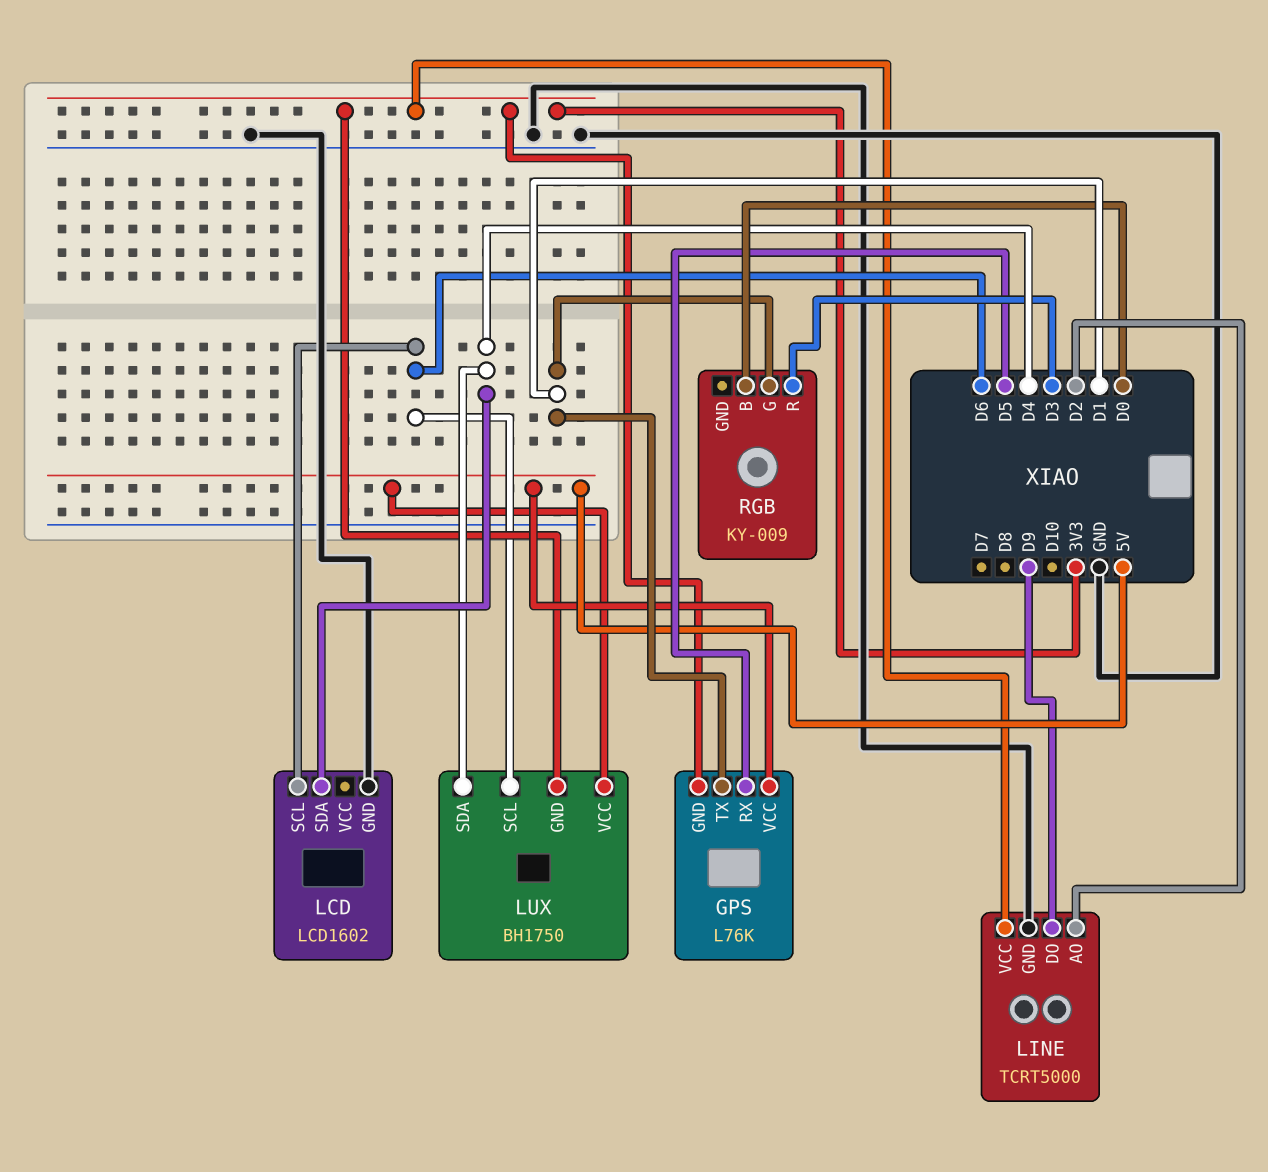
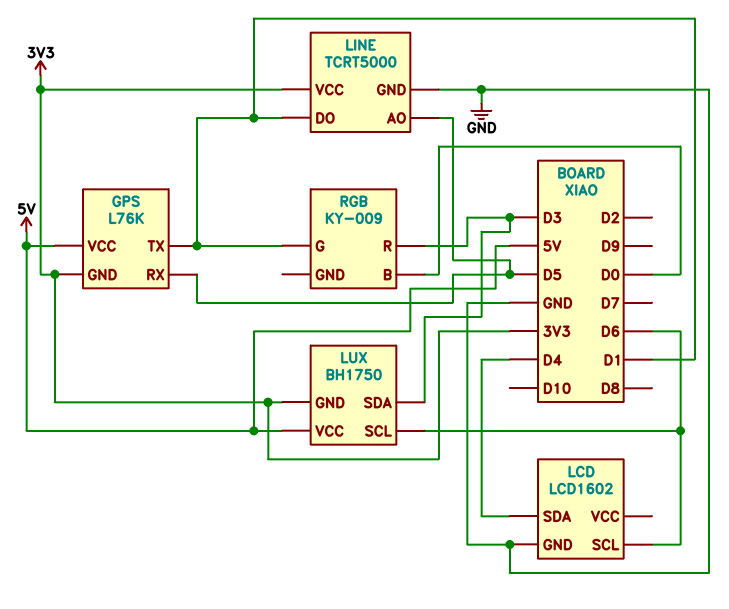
LINE pin AO: D2 -> D5
LINE pin DO: D9 -> D1
LUX pin SDA: D4 -> D3

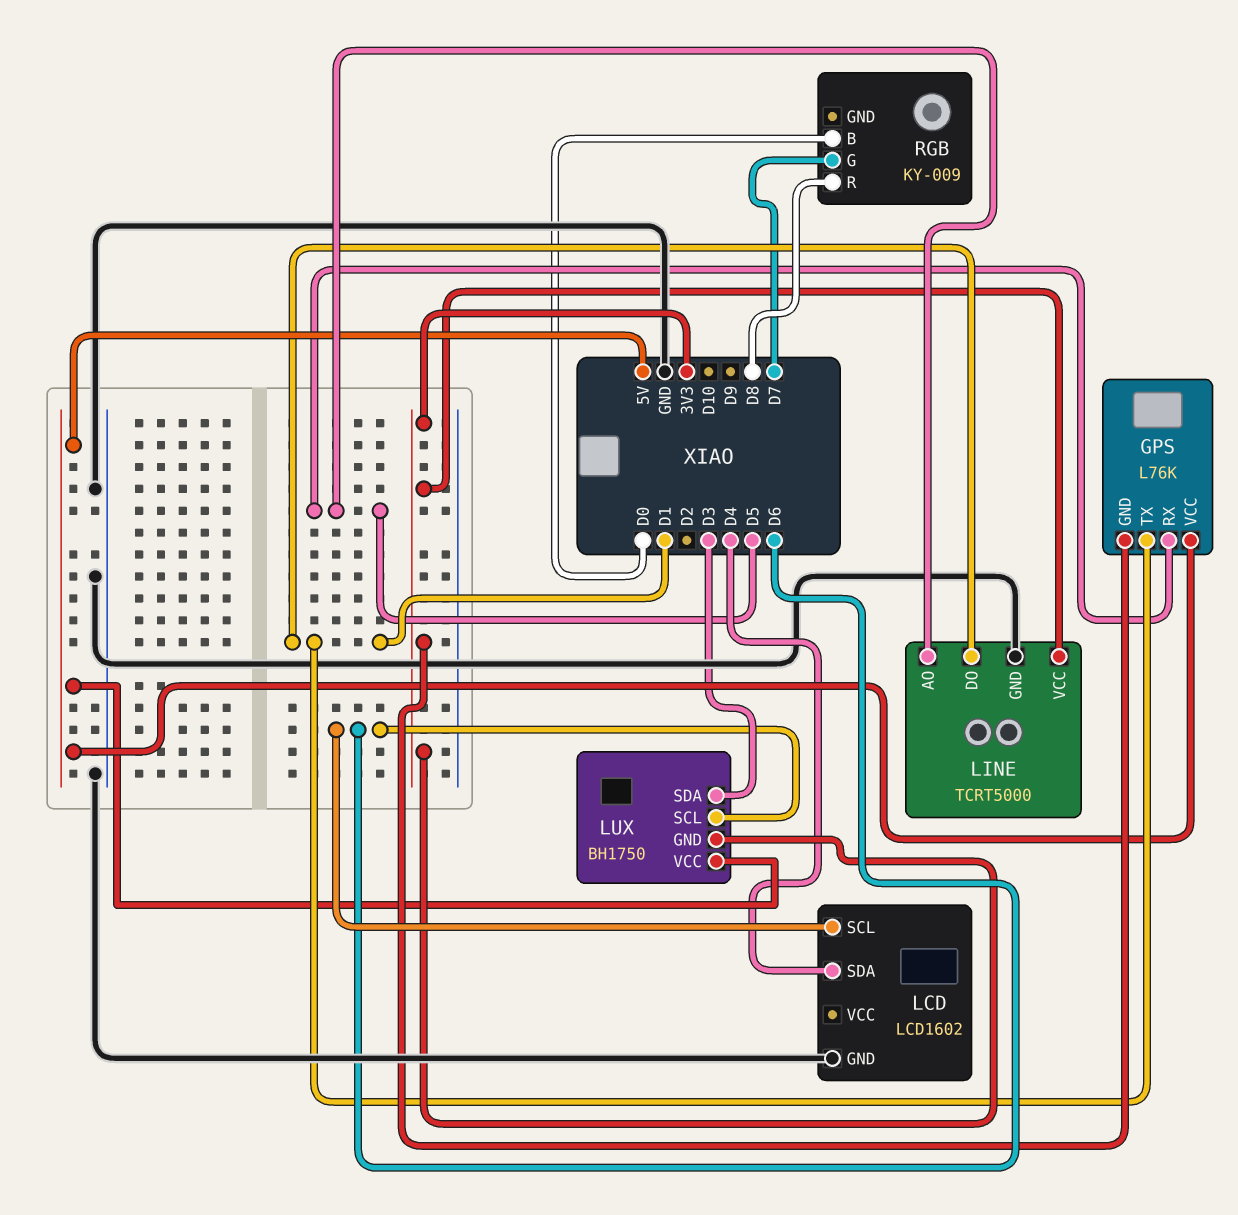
RGB pin G: D1 -> D7
RGB pin R: D3 -> D8

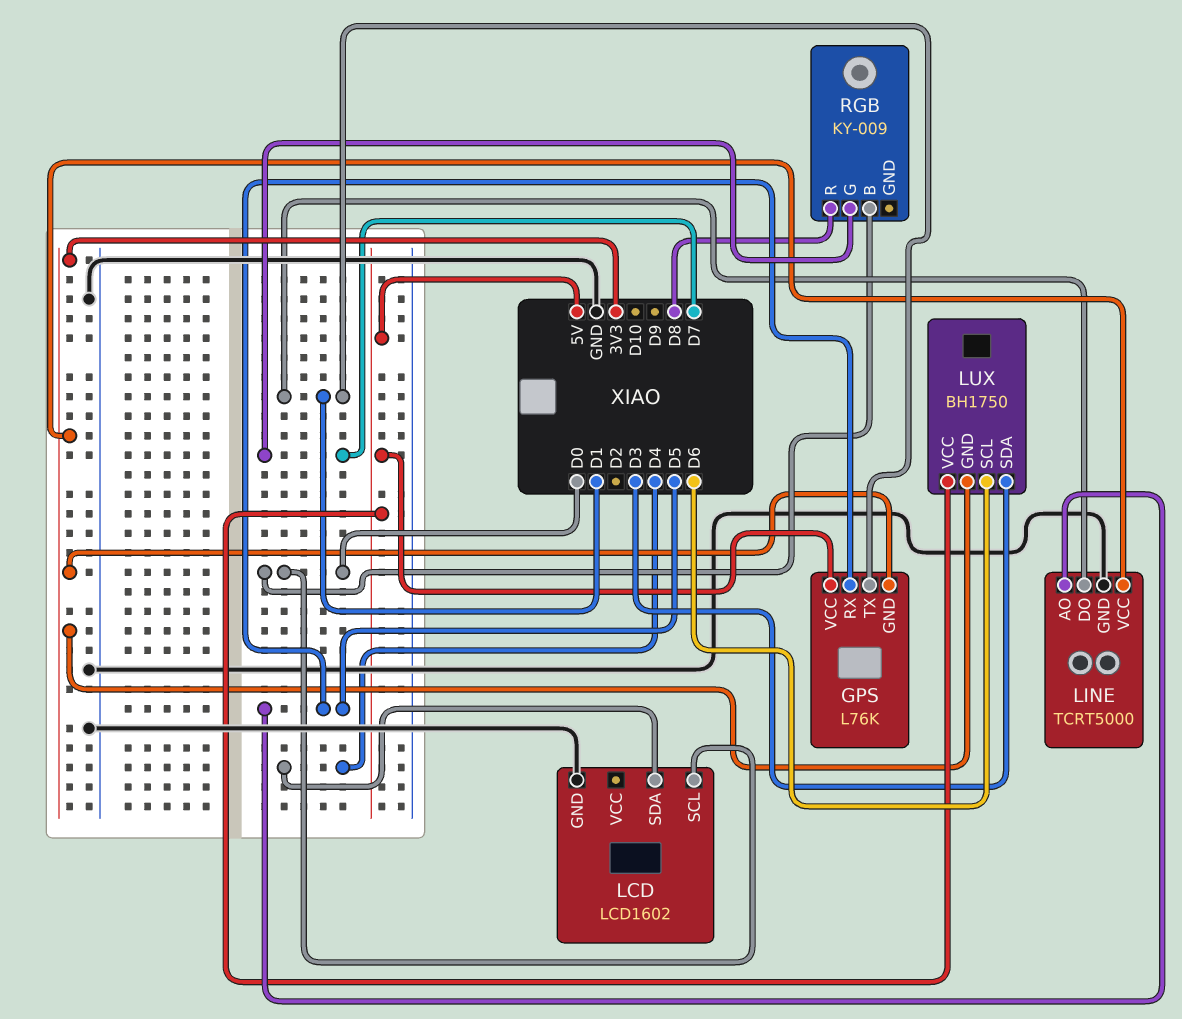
LCD pin SCL: D6 -> D0

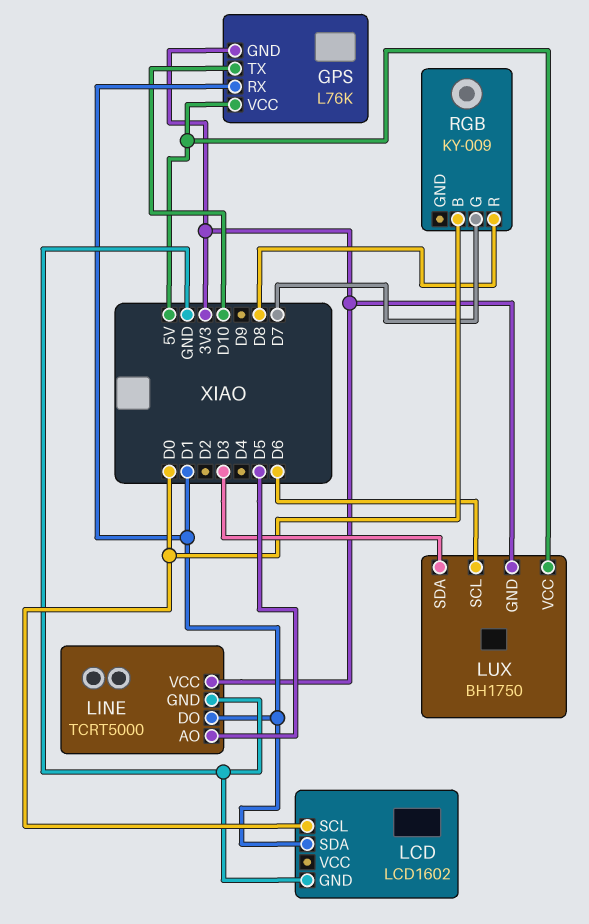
GPS pin RX: D5 -> D1
GPS pin TX: D1 -> D10
LCD pin SDA: D4 -> D1

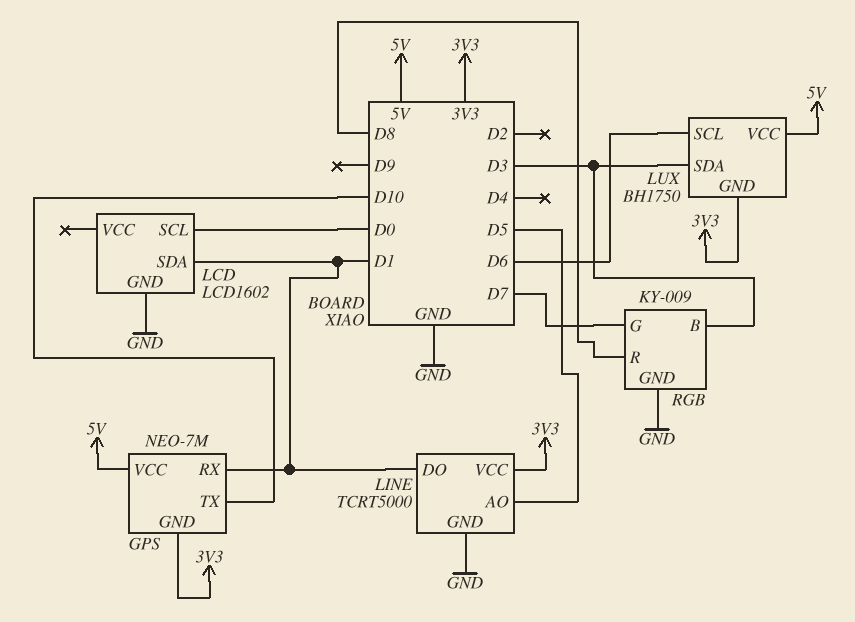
GPS: L76K -> NEO-7M
RGB pin B: D0 -> D3
RGB pin GND: none -> GND

